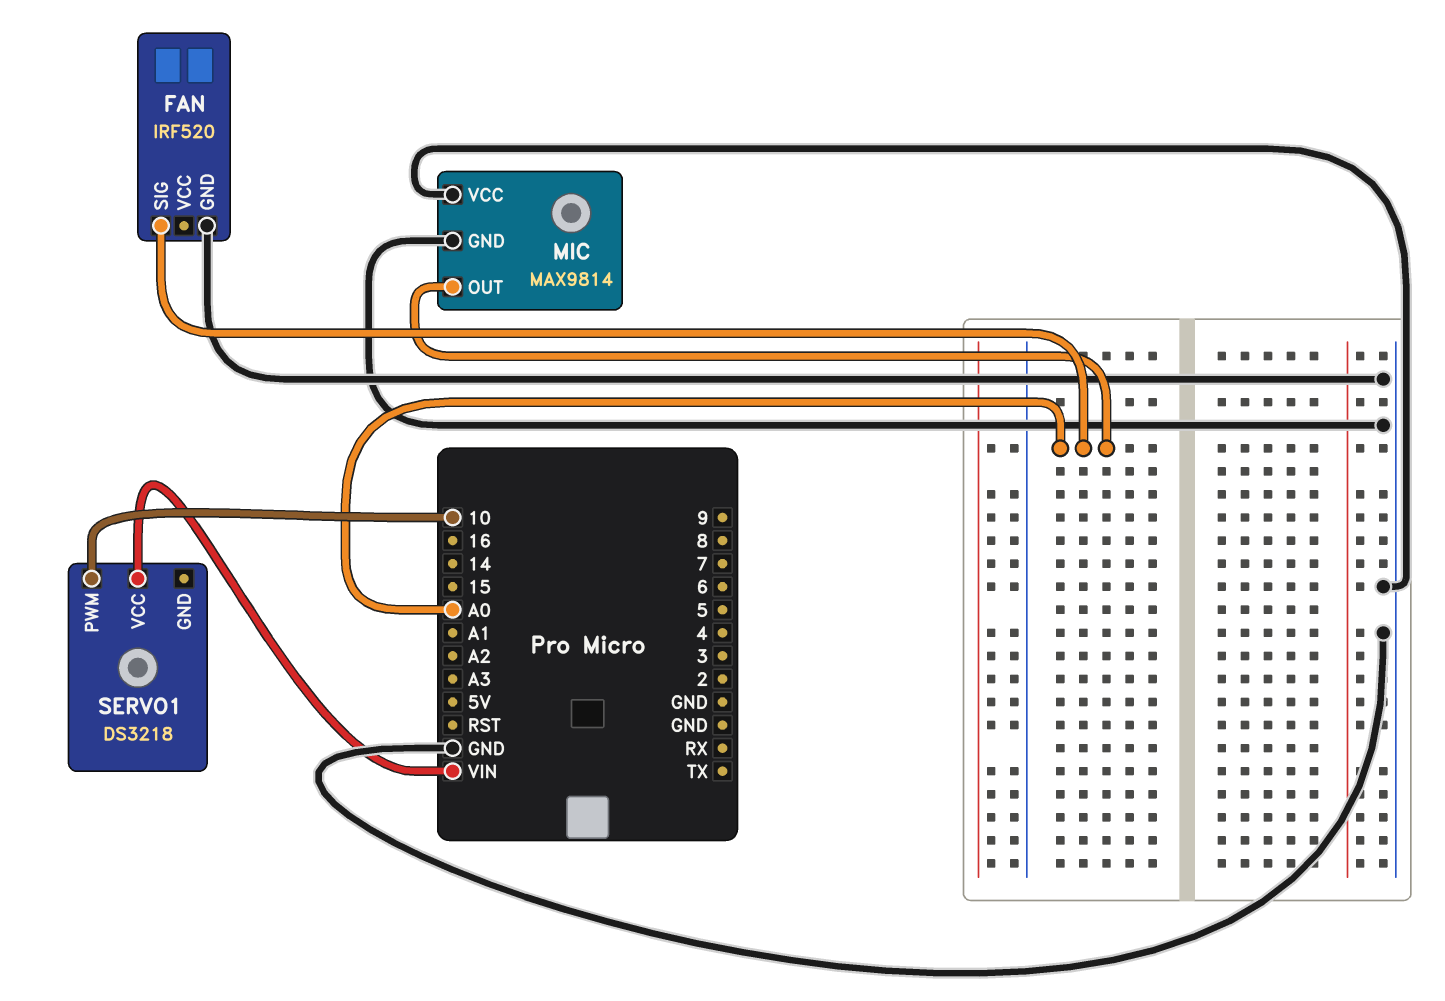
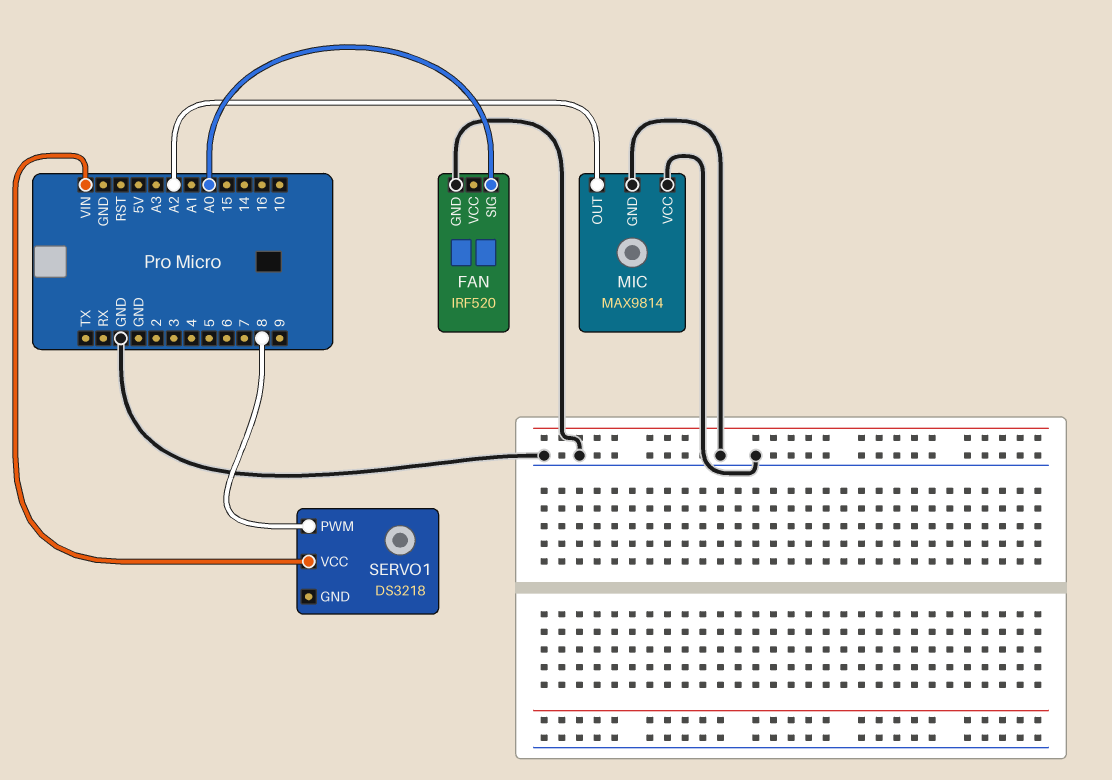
MIC pin OUT: A0 -> A2
SERVO1 pin PWM: 10 -> 8

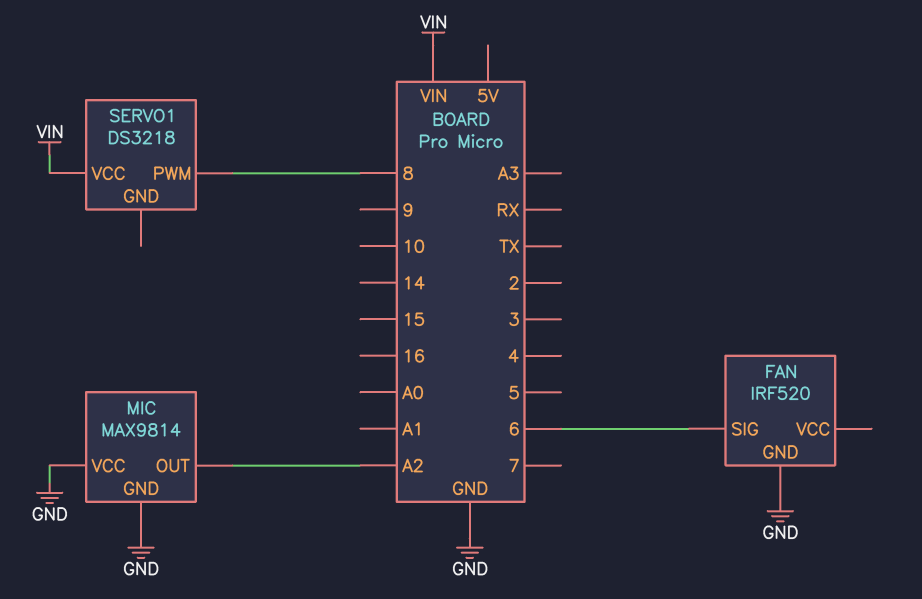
FAN pin SIG: A0 -> 6

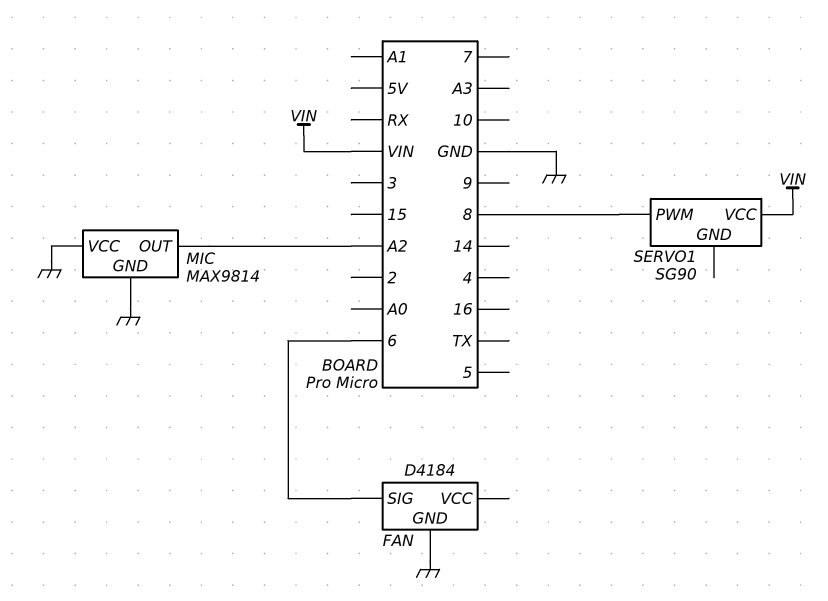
FAN: IRF520 -> D4184
SERVO1: DS3218 -> SG90

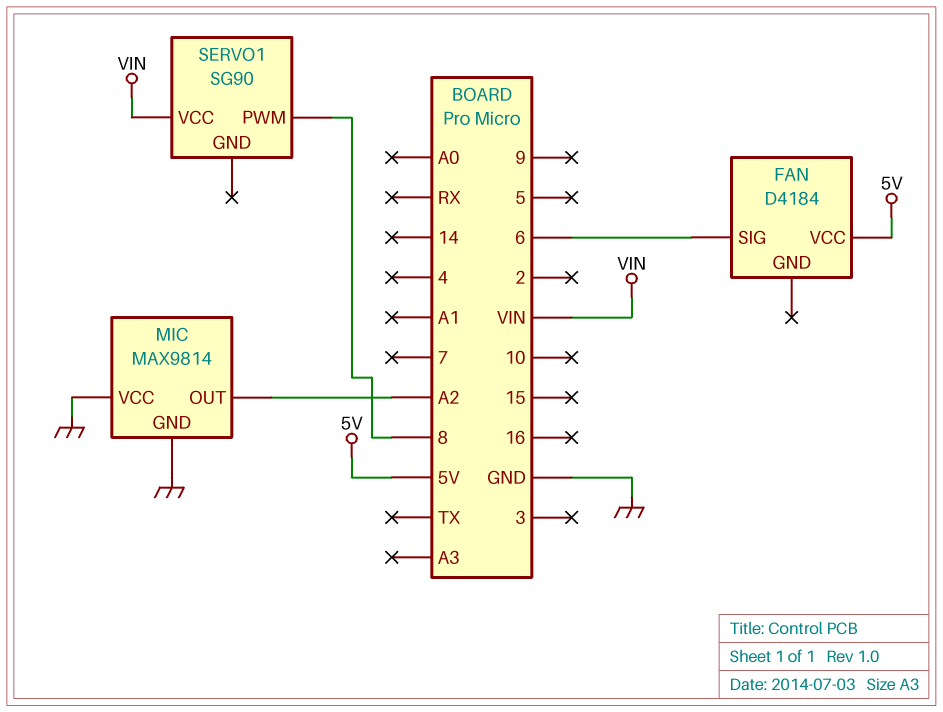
FAN pin GND: GND -> none
FAN pin VCC: none -> 5V

